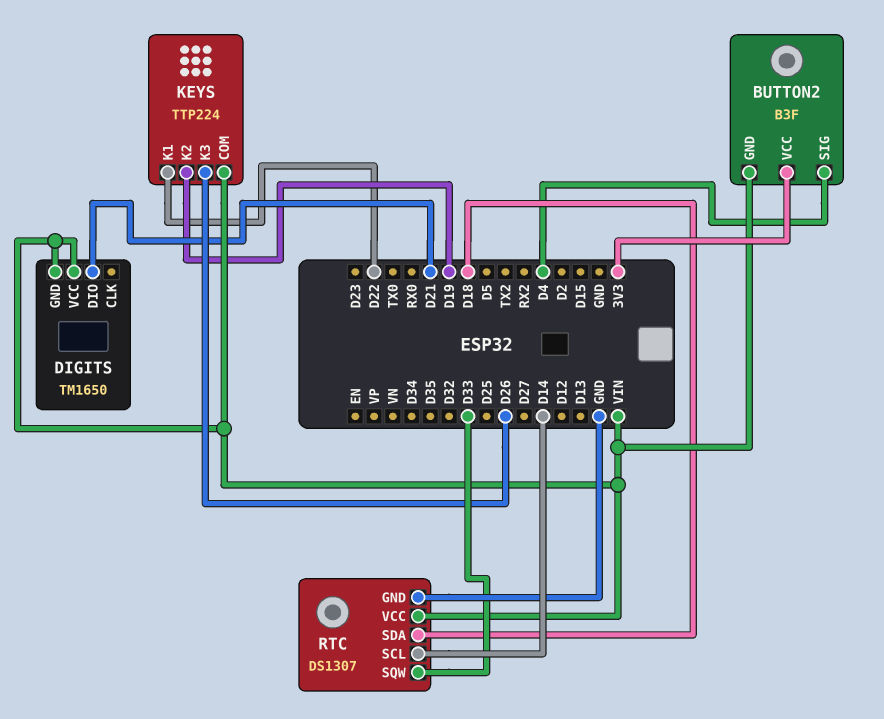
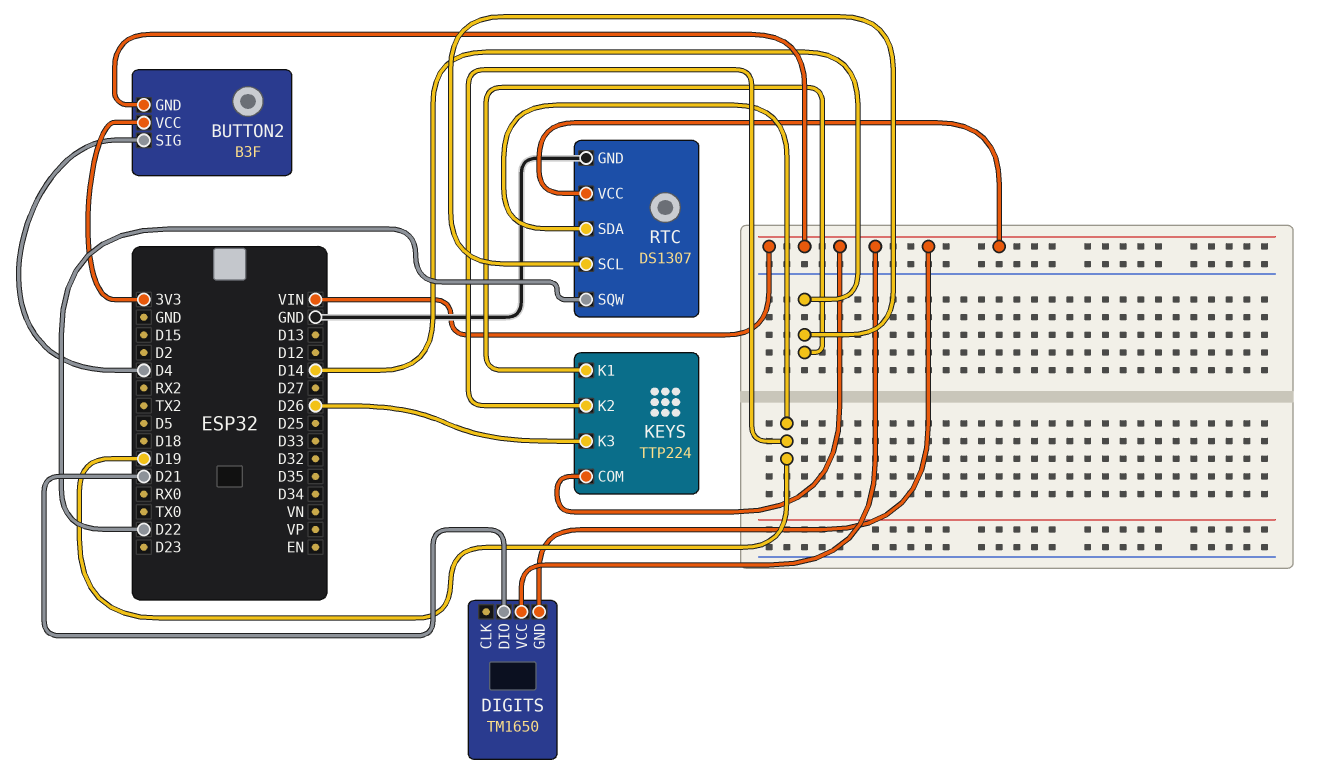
KEYS pin K1: D22 -> D14
RTC pin SDA: D18 -> D19
RTC pin SQW: D33 -> D22

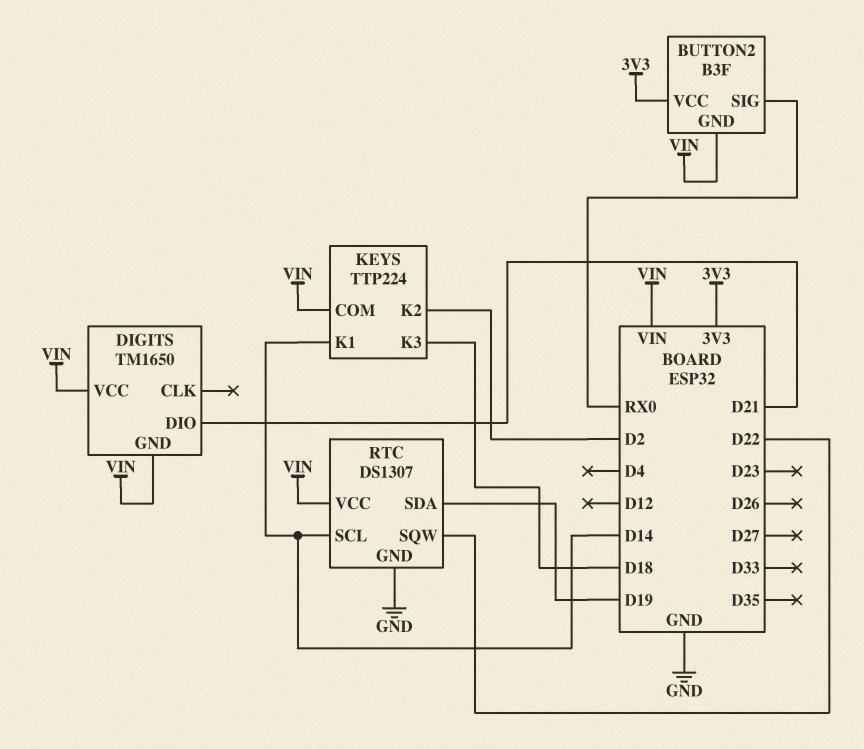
BUTTON2 pin SIG: D4 -> RX0
KEYS pin K2: D19 -> D2
KEYS pin K3: D26 -> D18

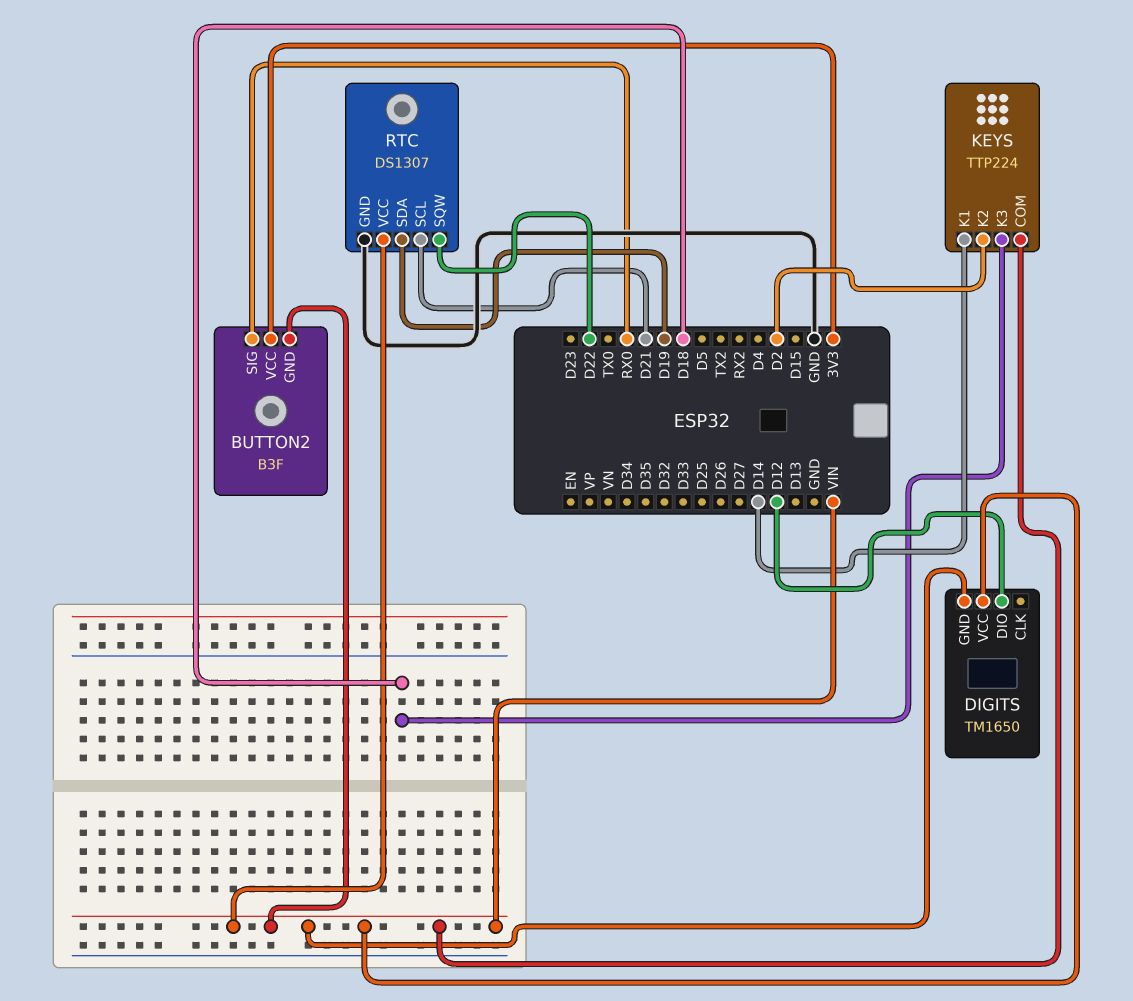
DIGITS pin DIO: D21 -> D12
RTC pin SCL: D14 -> D21

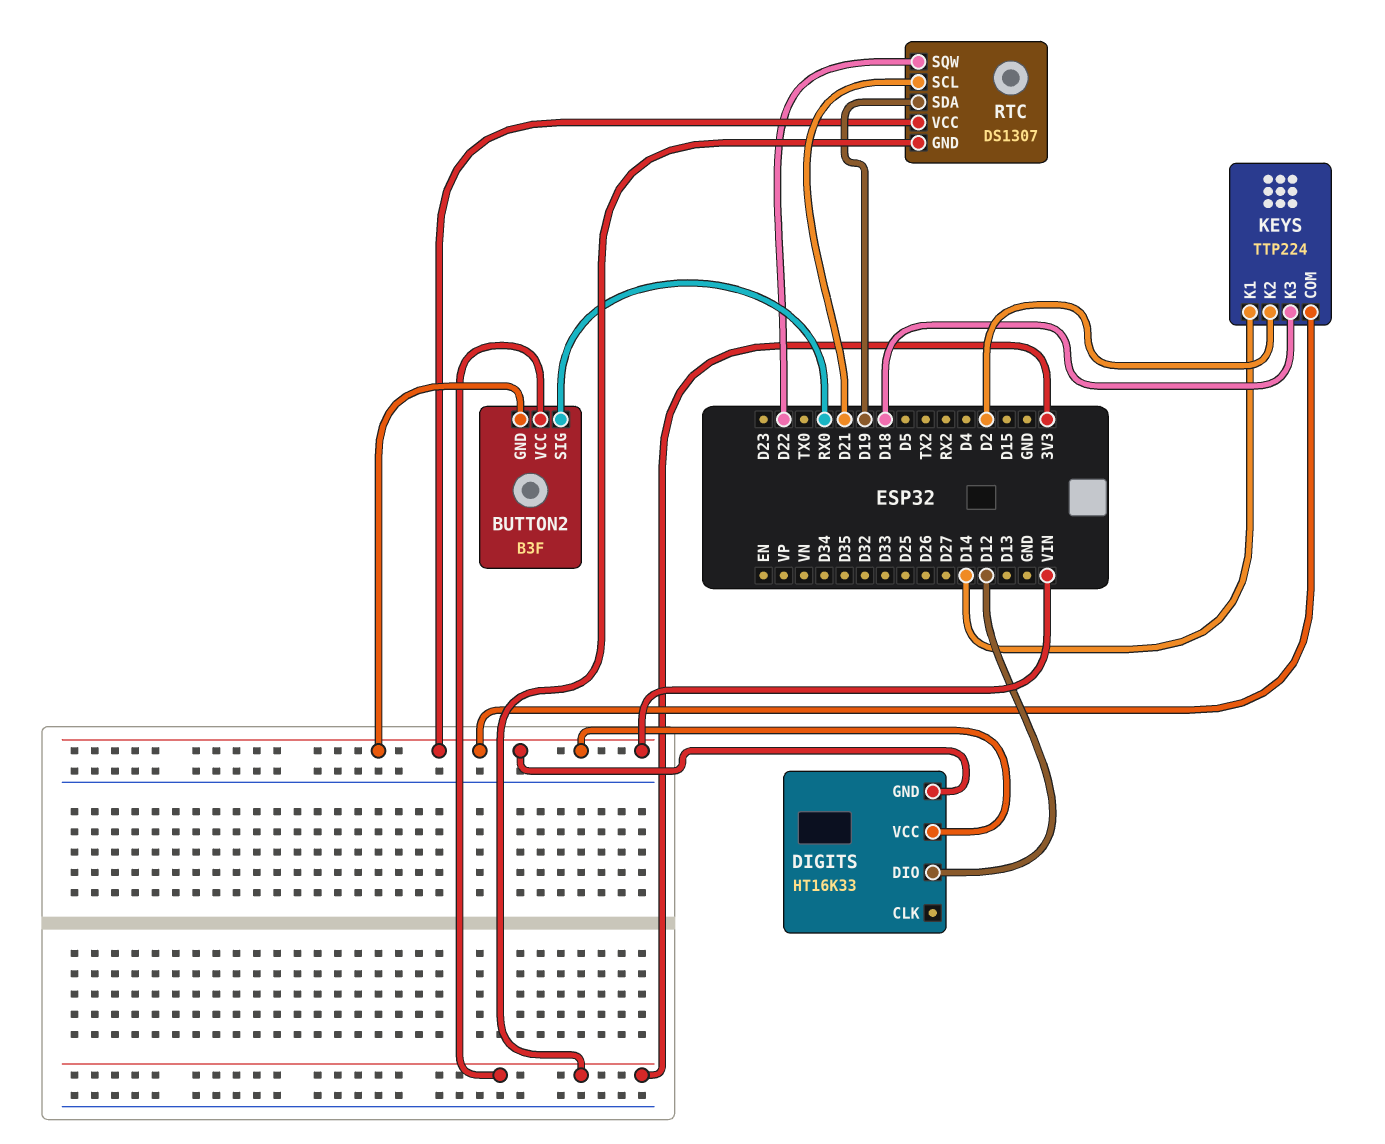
DIGITS: TM1650 -> HT16K33
RTC pin GND: GND -> 3V3

